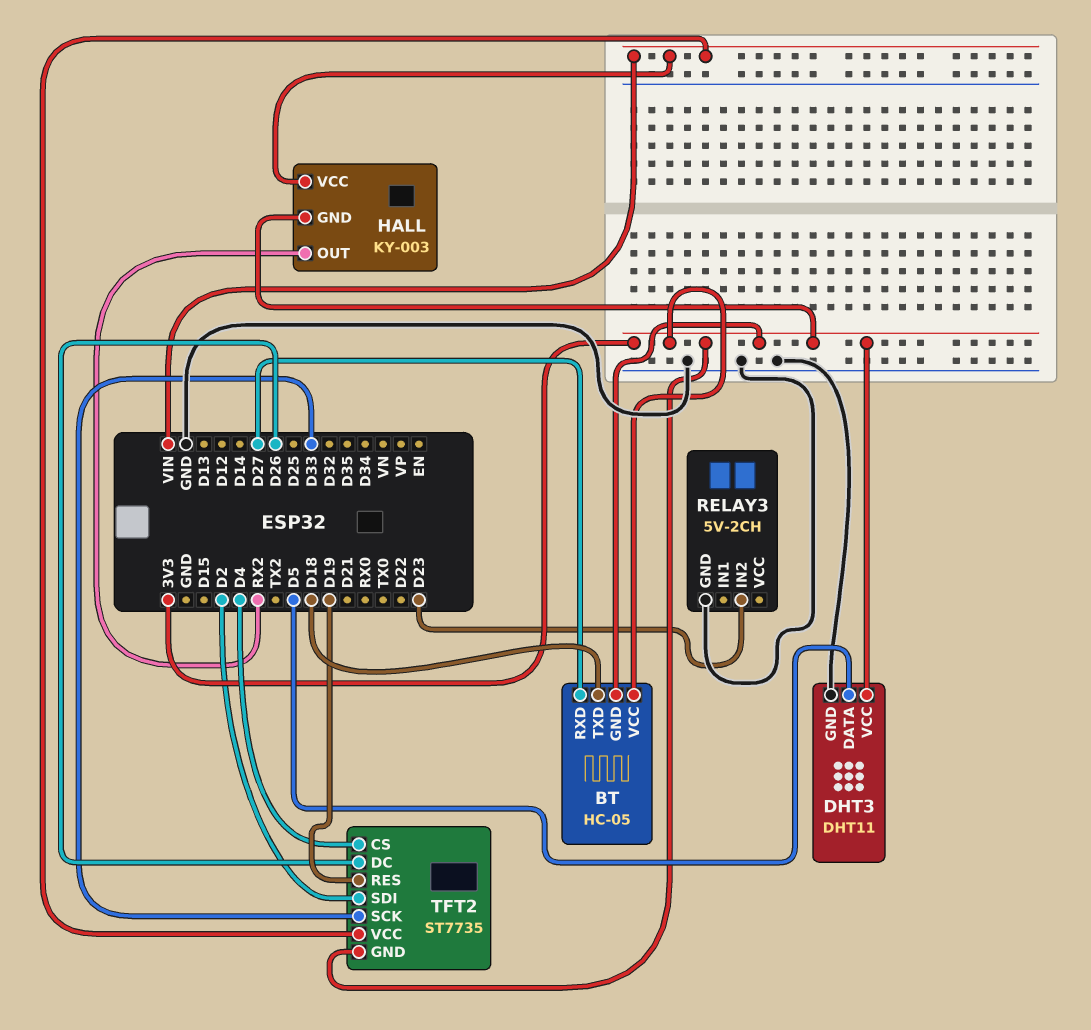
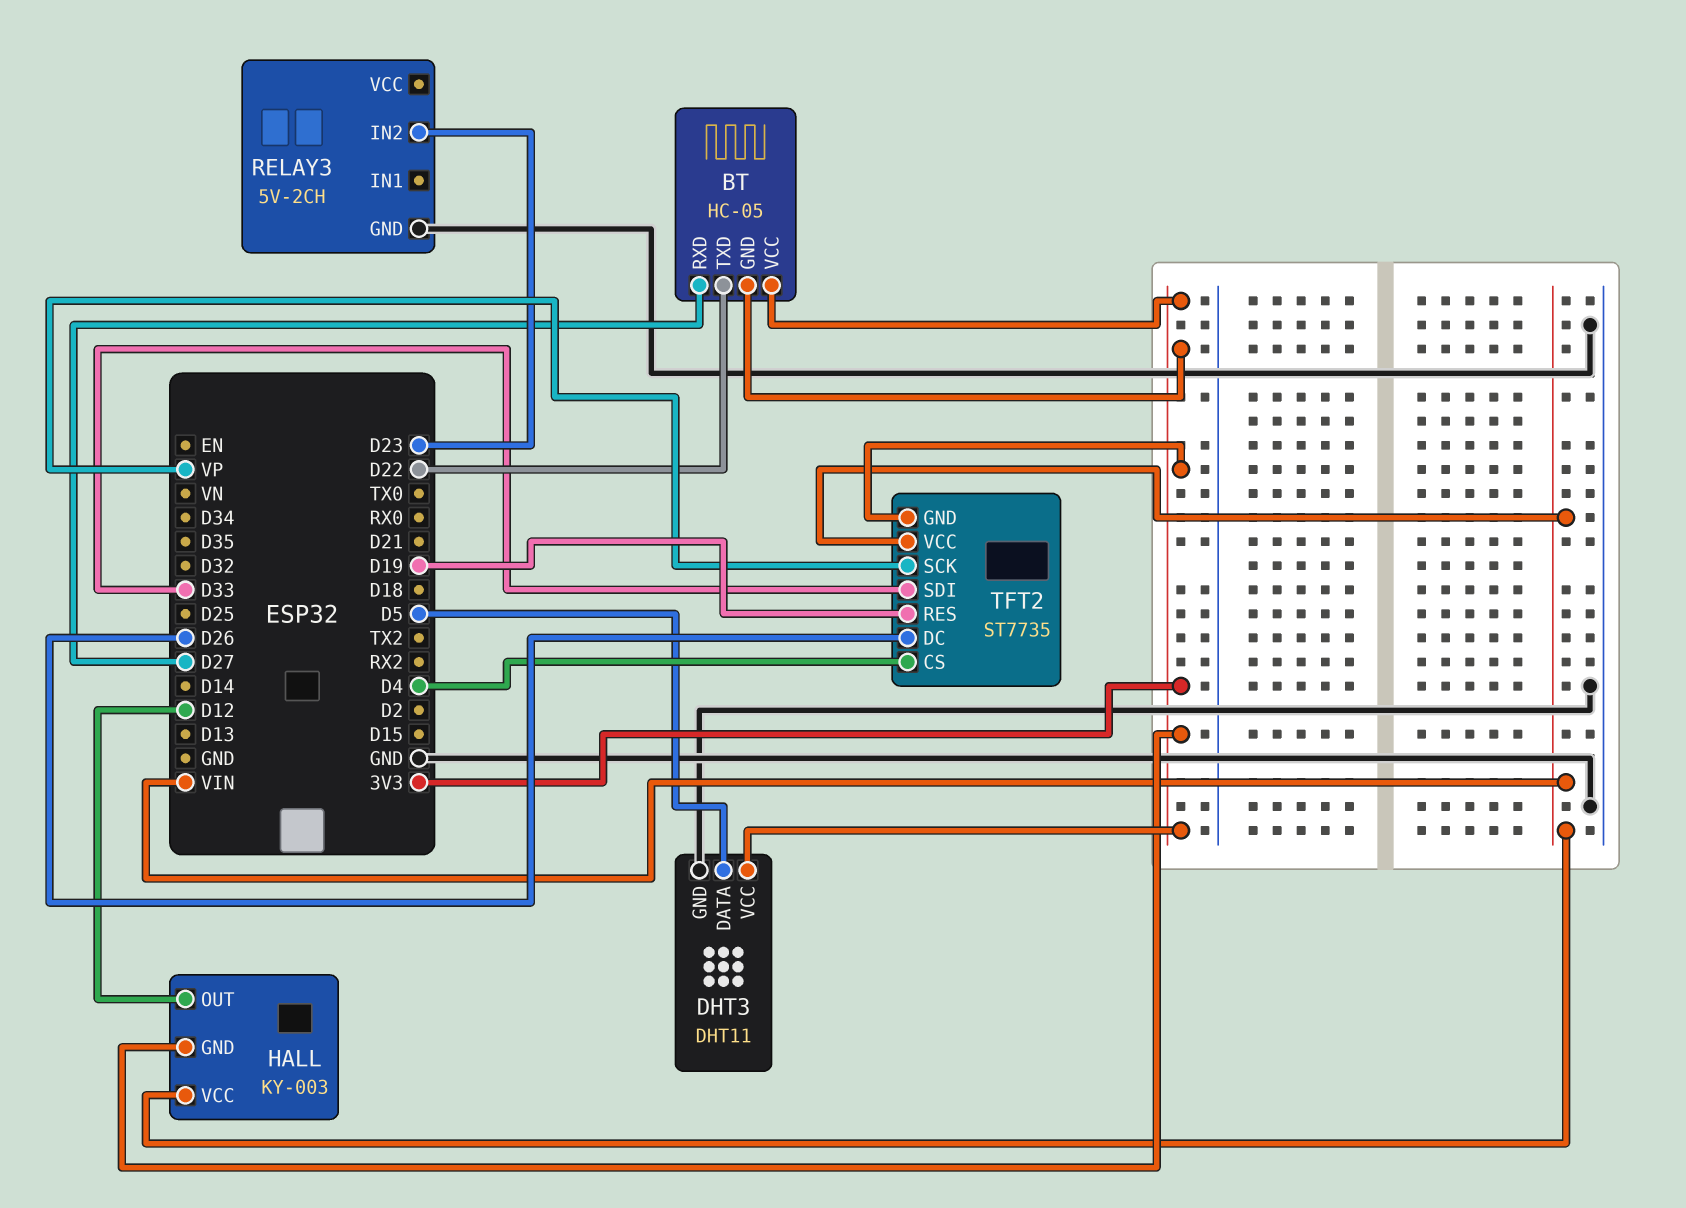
BT pin TXD: D18 -> D22
HALL pin OUT: RX2 -> D12
TFT2 pin SCK: D33 -> VP
TFT2 pin SDI: D2 -> D33

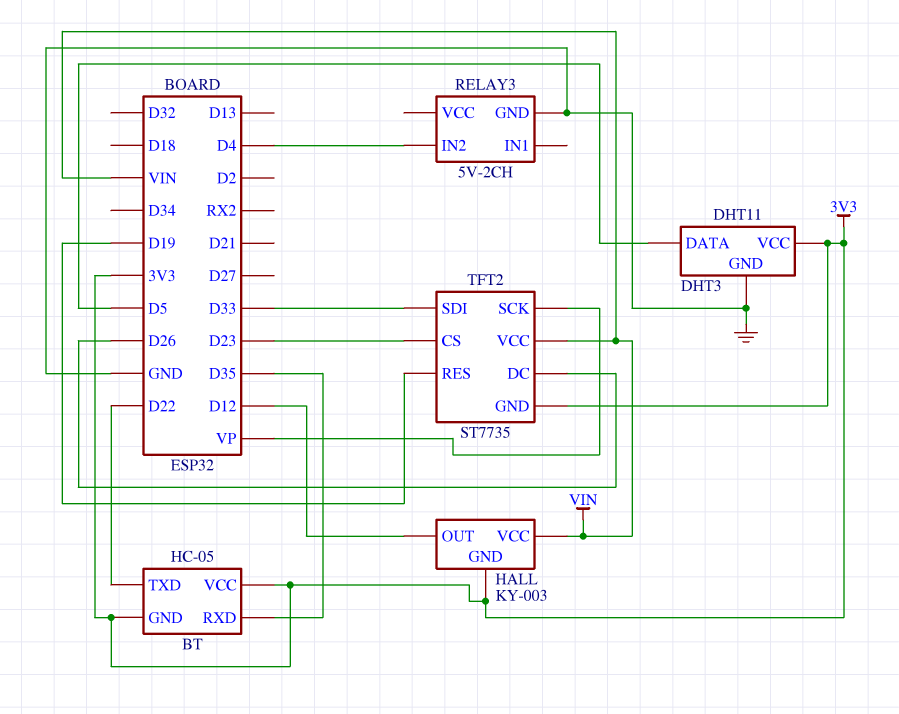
BT pin RXD: D27 -> D35
RELAY3 pin IN2: D23 -> D4
TFT2 pin CS: D4 -> D23

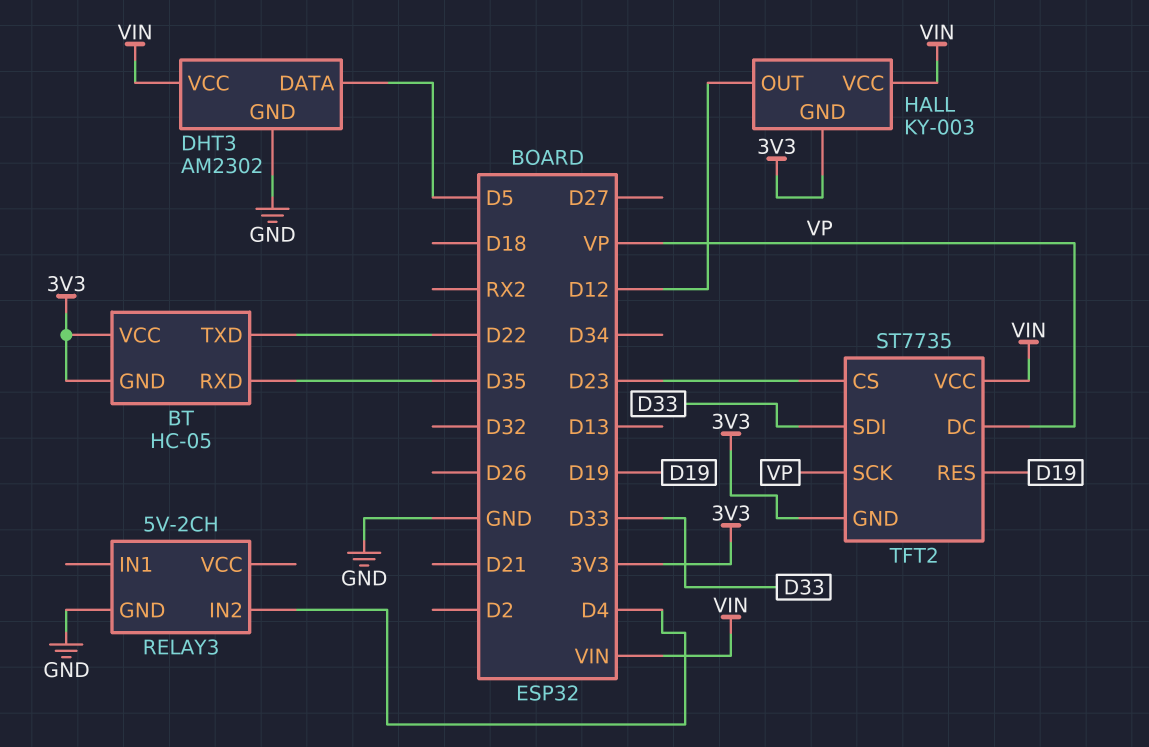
DHT3: DHT11 -> AM2302
DHT3 pin VCC: 3V3 -> VIN
TFT2 pin DC: D26 -> VP

